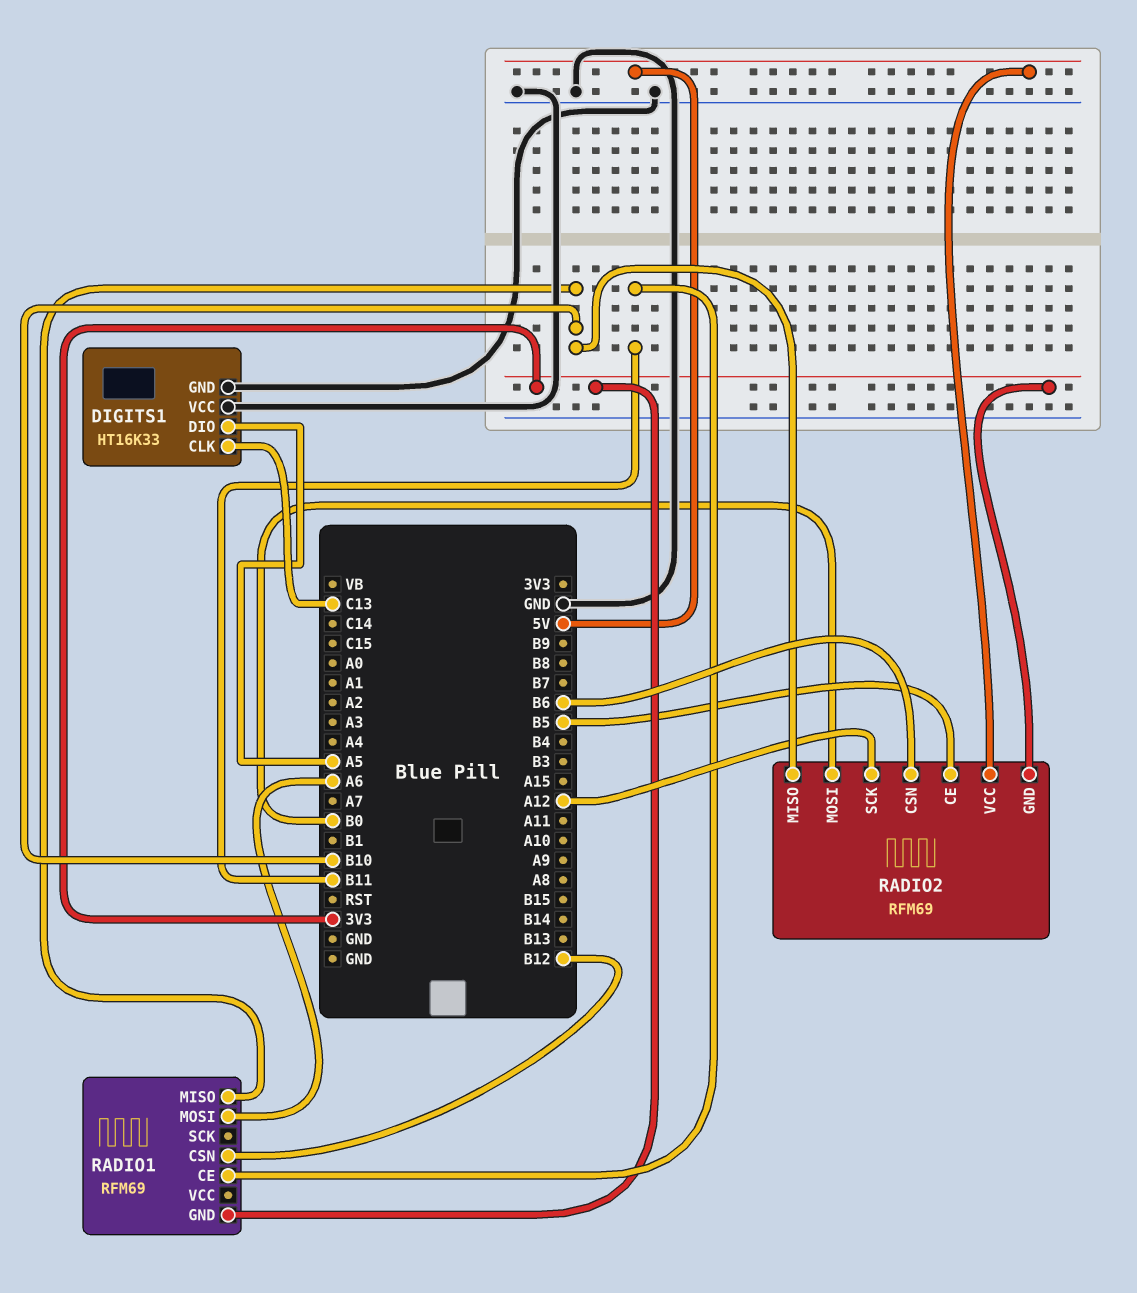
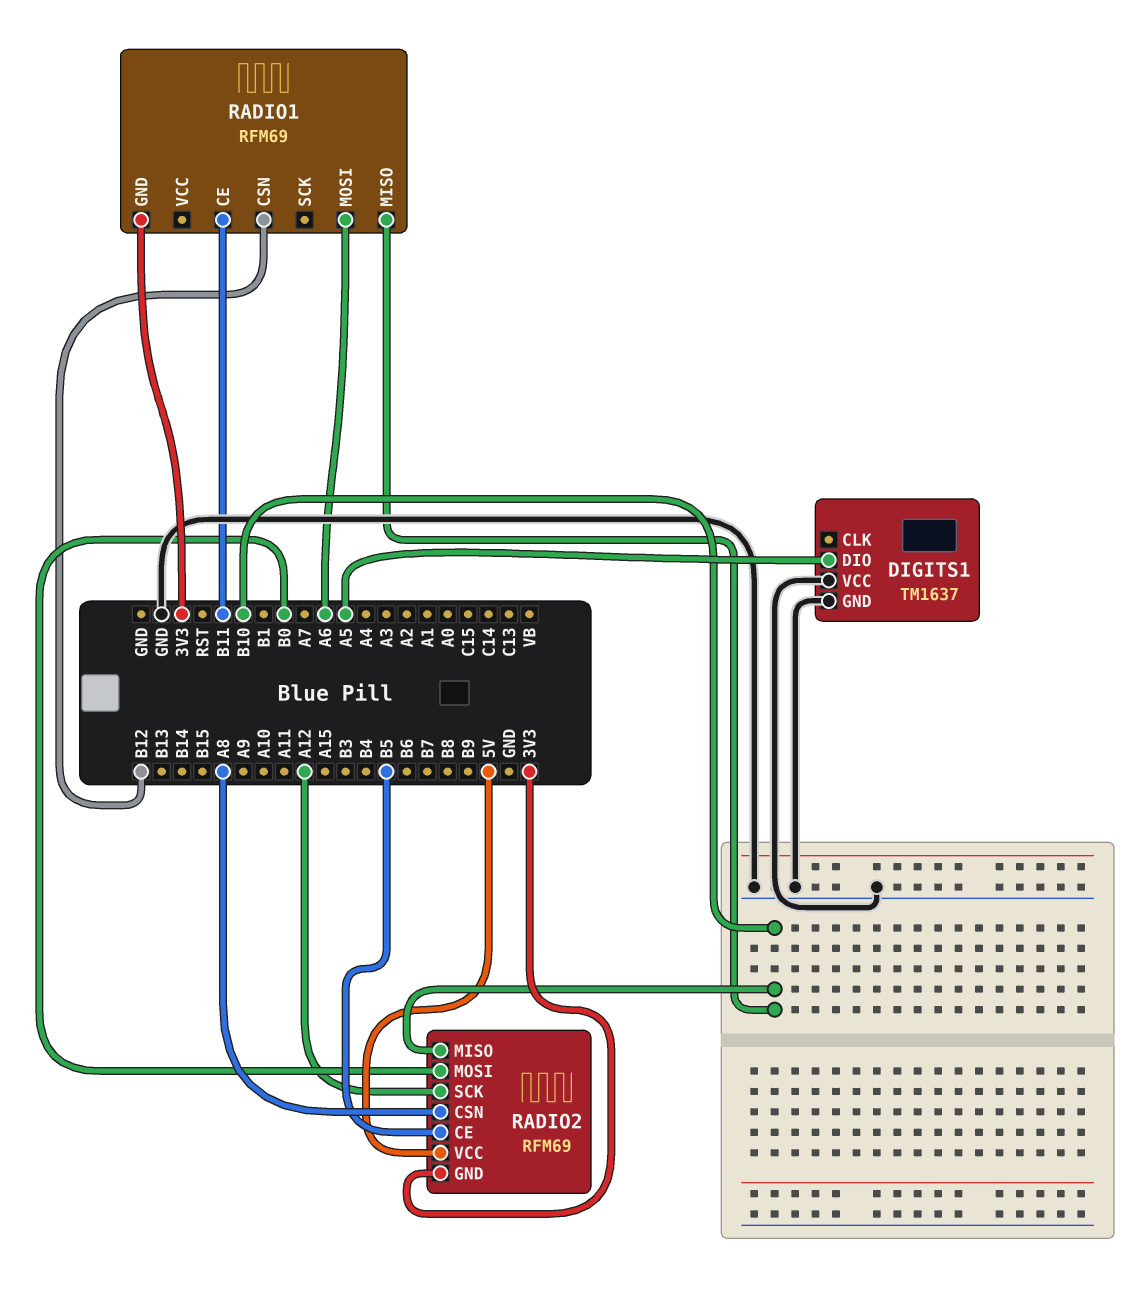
DIGITS1: HT16K33 -> TM1637
DIGITS1 pin CLK: C13 -> none
RADIO2 pin CSN: B6 -> A8

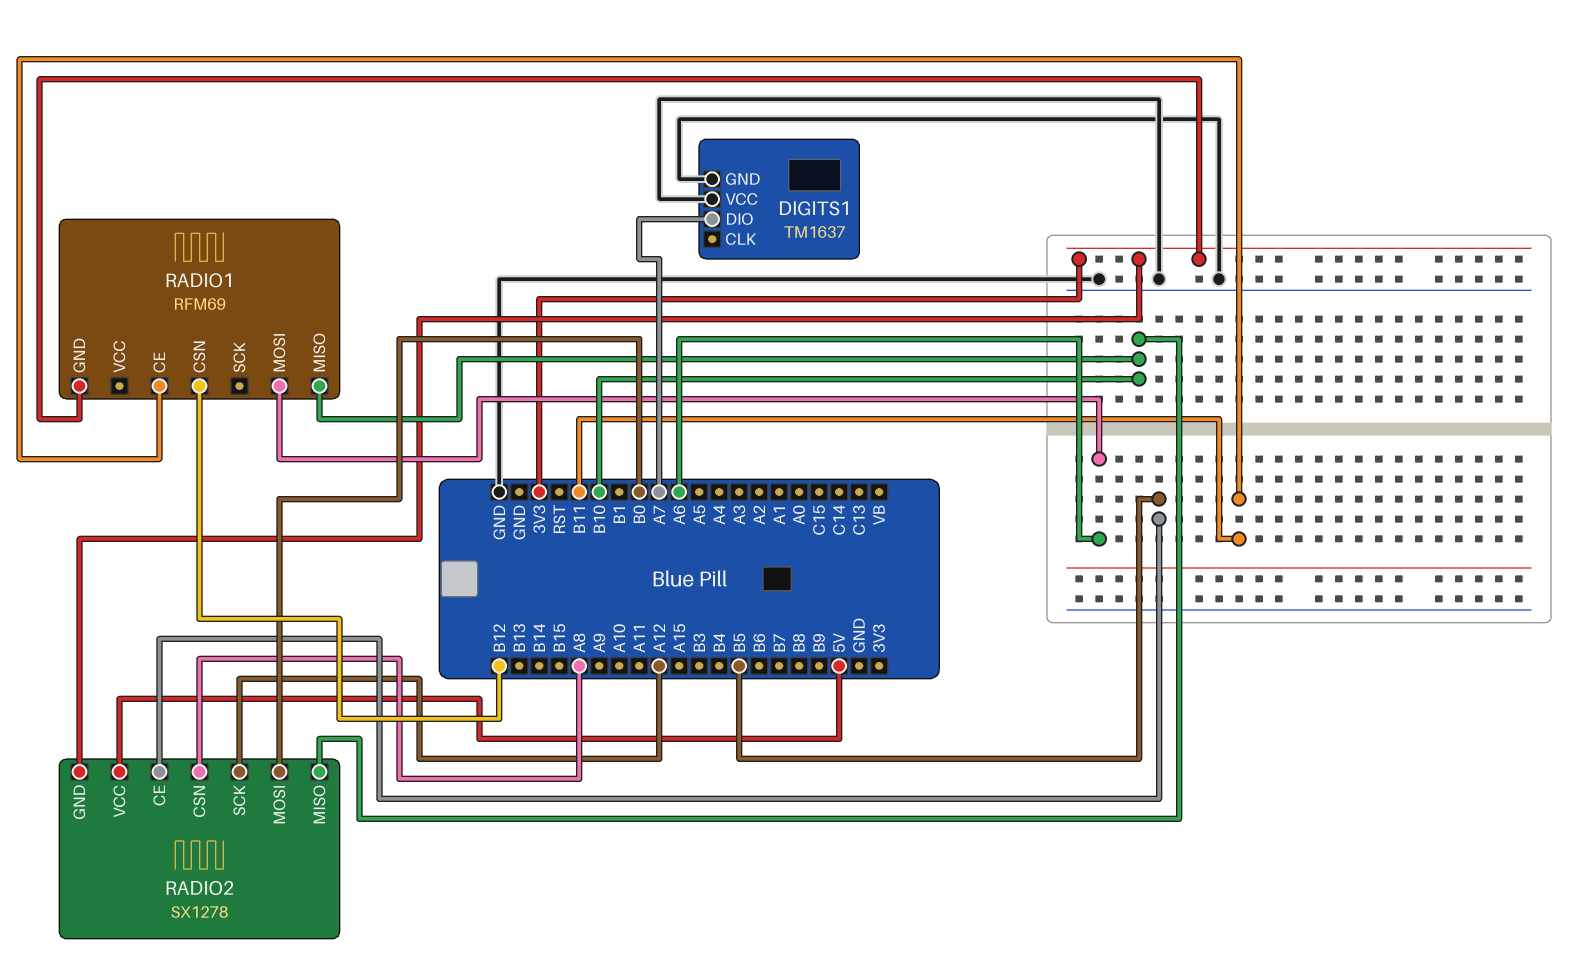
DIGITS1 pin DIO: A5 -> A7
RADIO2: RFM69 -> SX1278

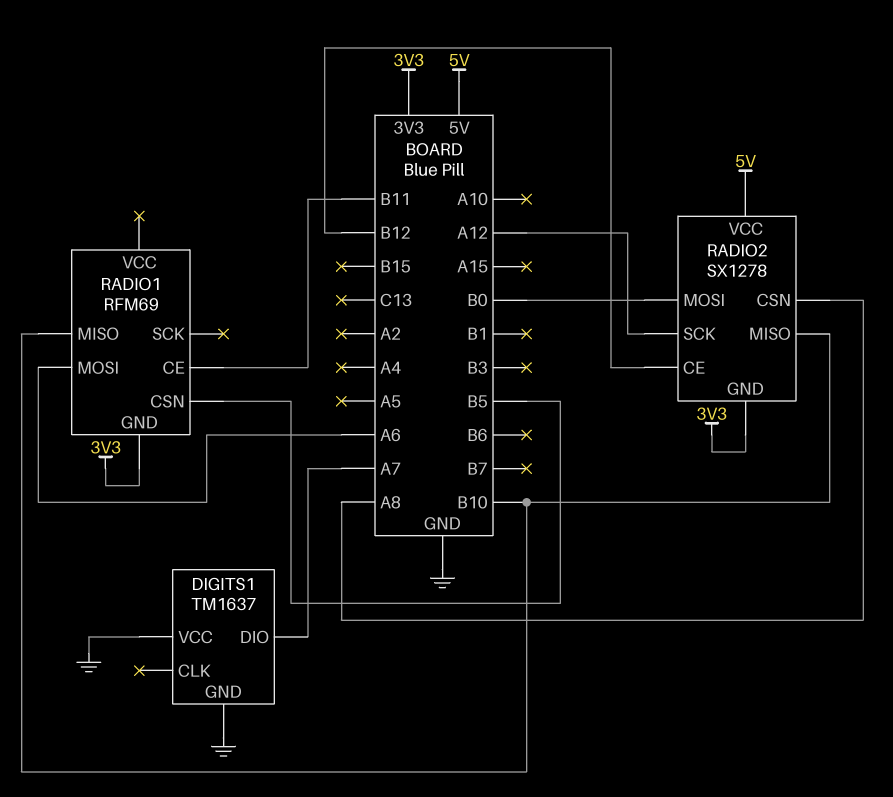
RADIO1 pin CSN: B12 -> B5
RADIO2 pin CE: B5 -> B12

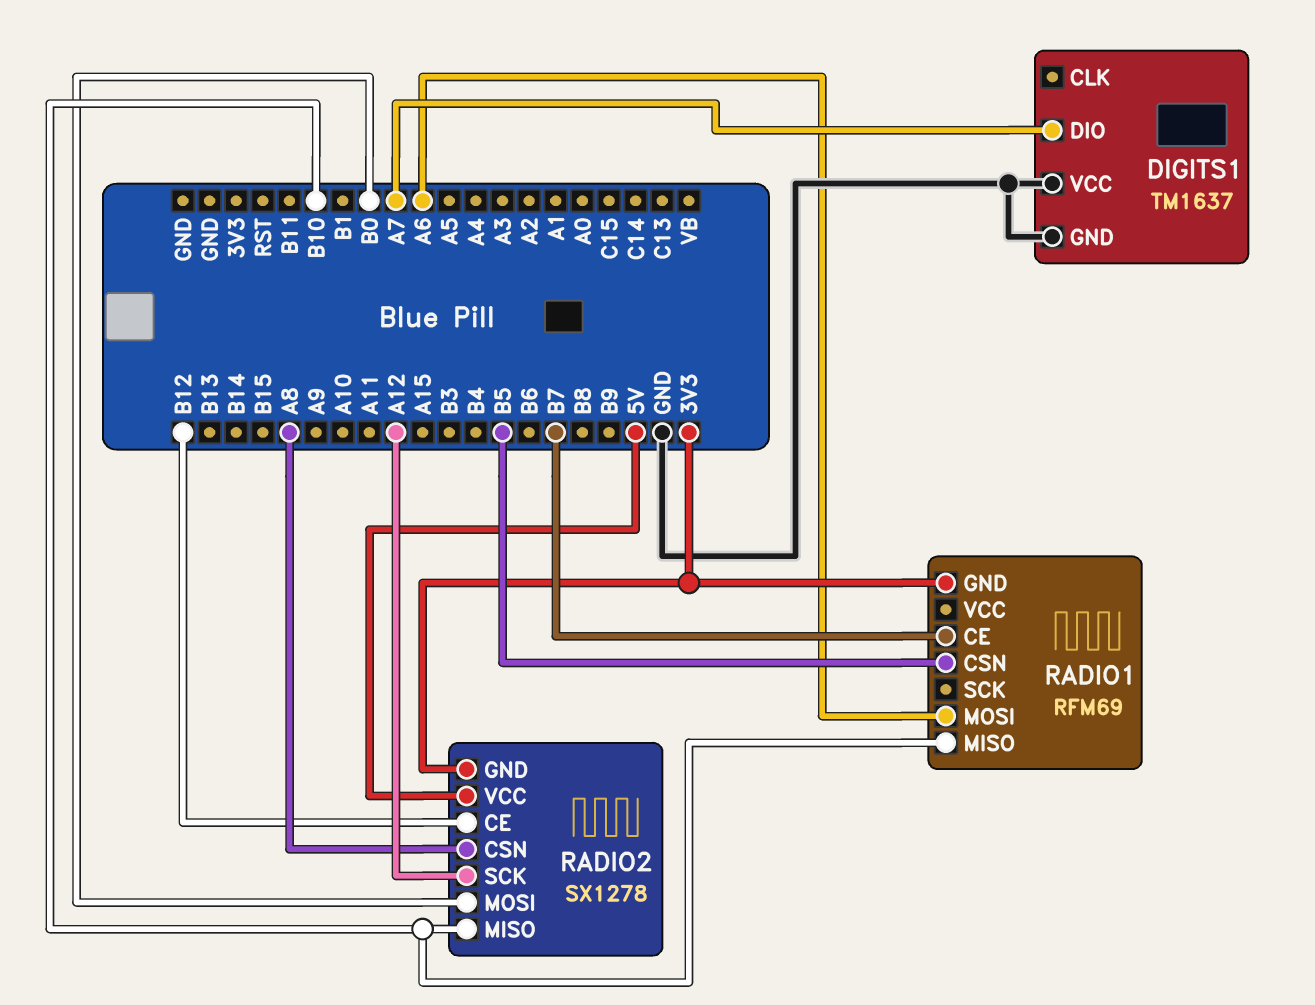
RADIO1 pin CE: B11 -> B7

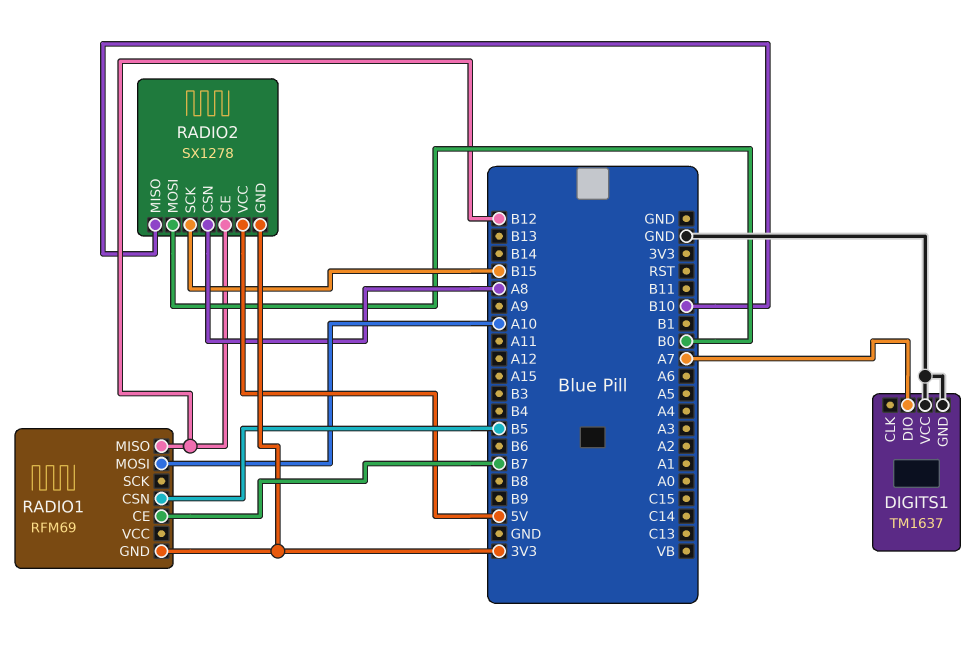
RADIO1 pin MISO: B10 -> B12
RADIO1 pin MOSI: A6 -> A10
RADIO2 pin SCK: A12 -> B15

